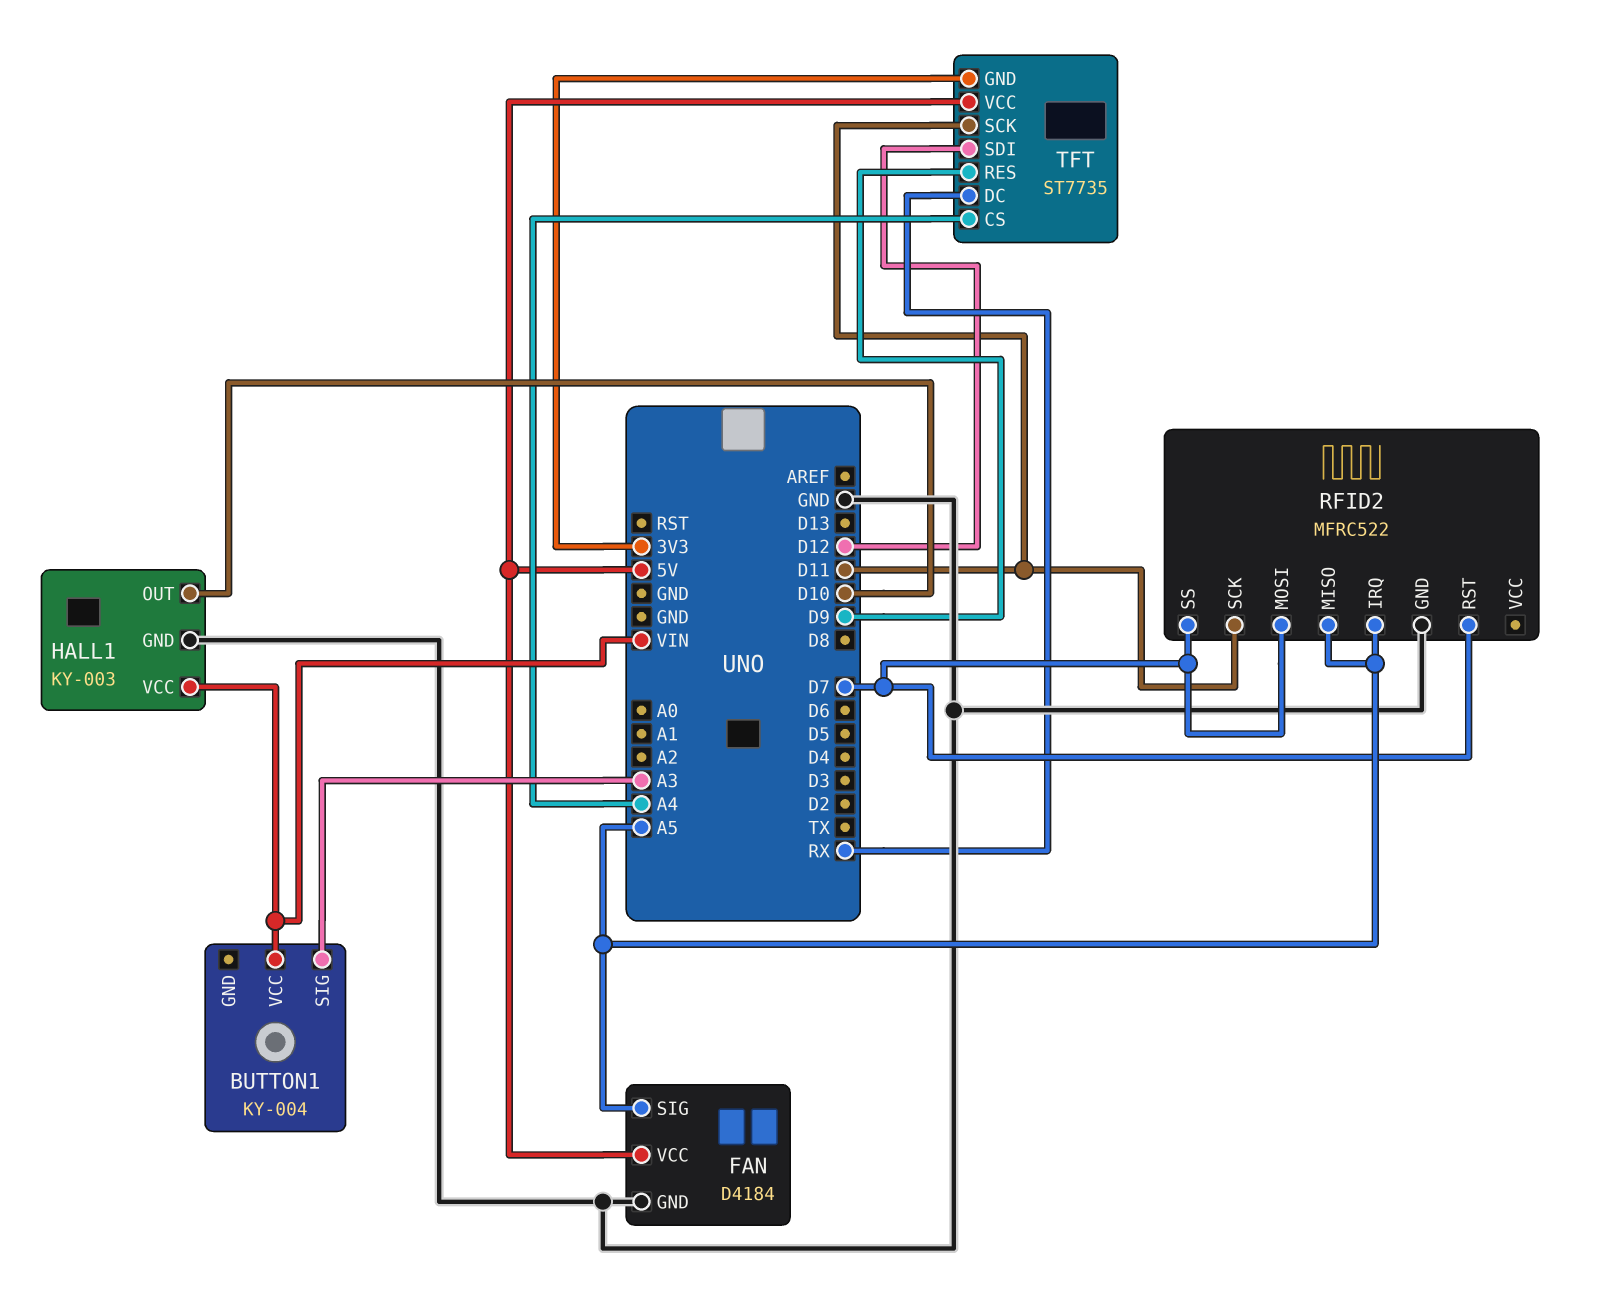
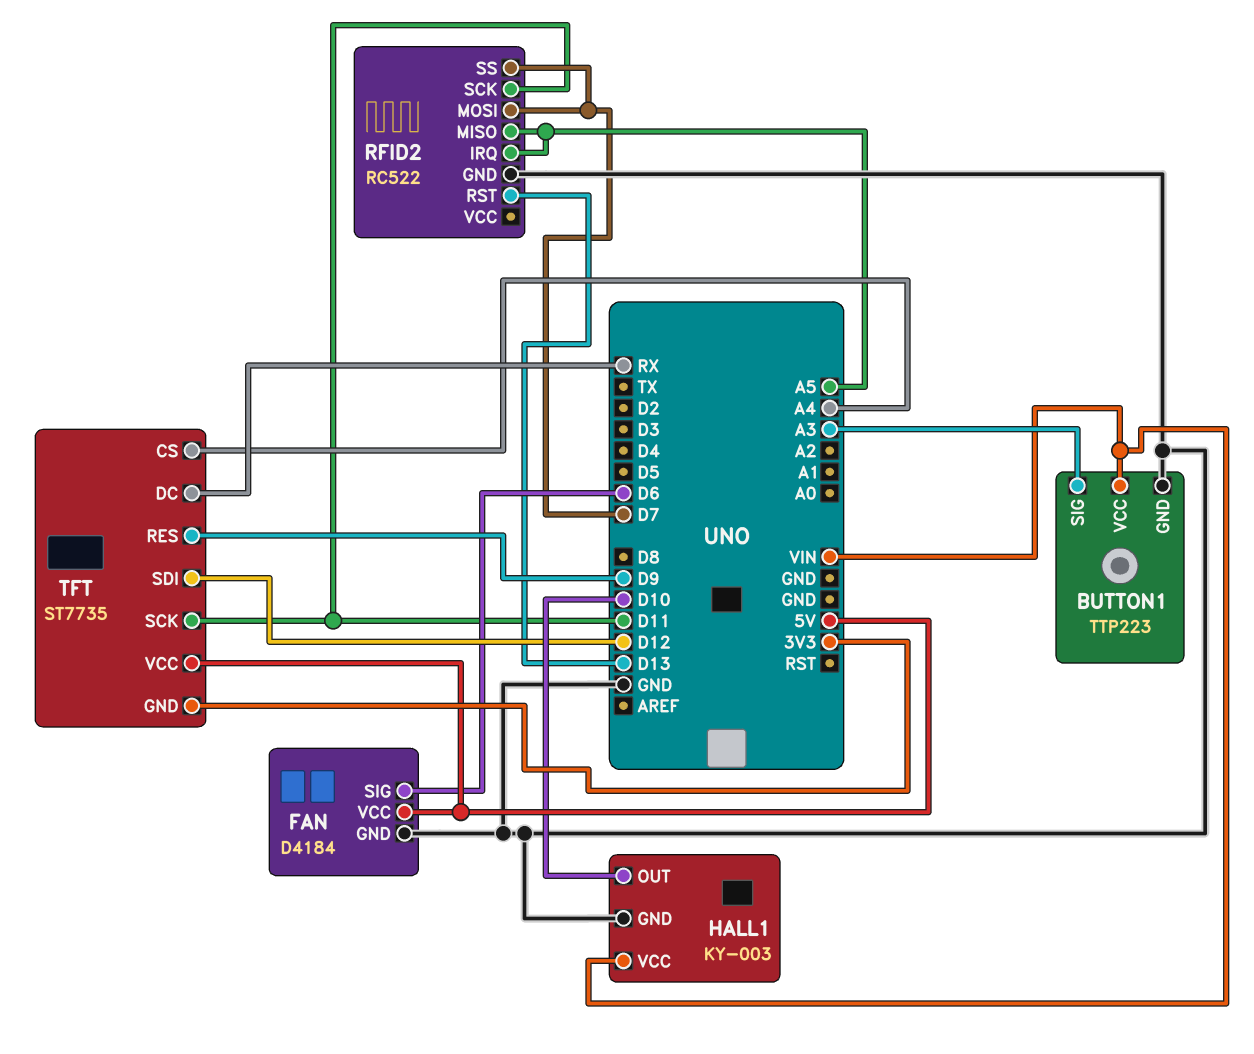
BUTTON1: KY-004 -> TTP223
BUTTON1 pin GND: none -> GND
FAN pin SIG: A5 -> D6
RFID2: MFRC522 -> RC522
RFID2 pin RST: D7 -> D13

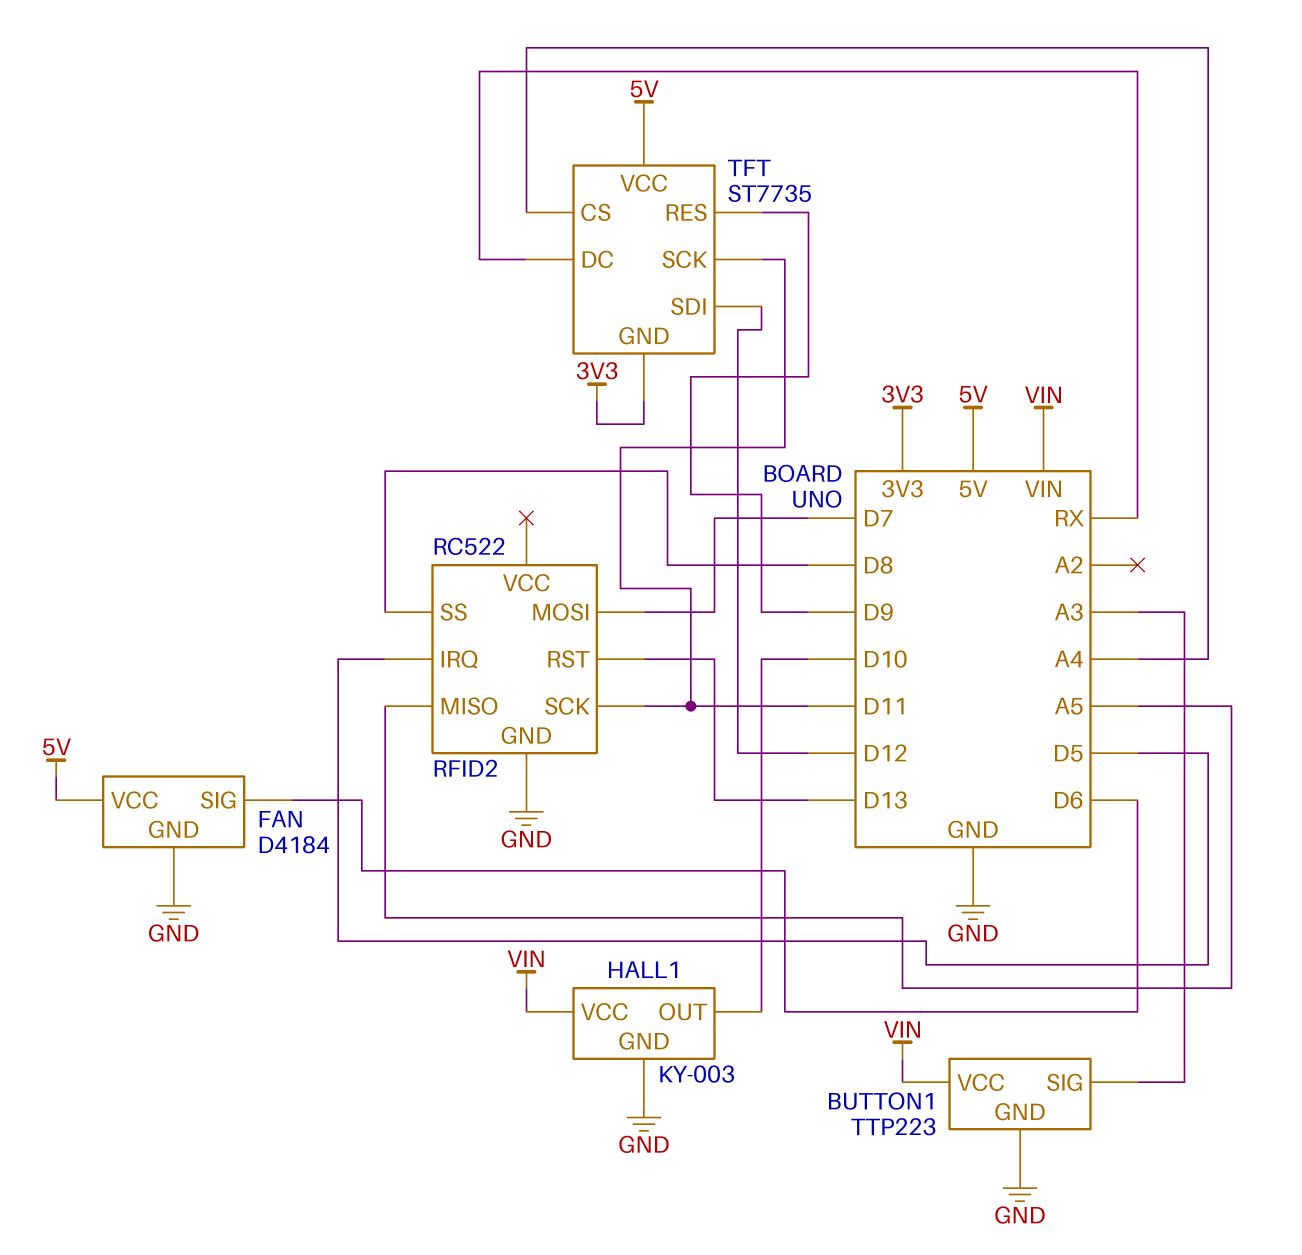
RFID2 pin IRQ: A5 -> D5
RFID2 pin SS: D7 -> D8

